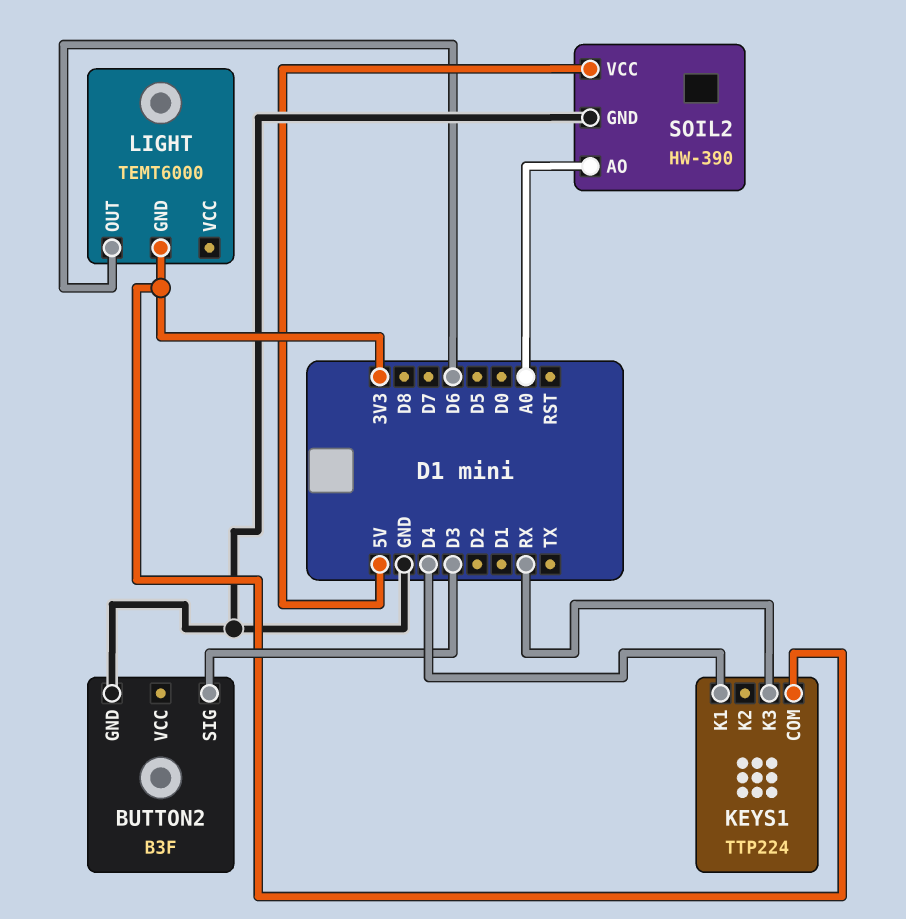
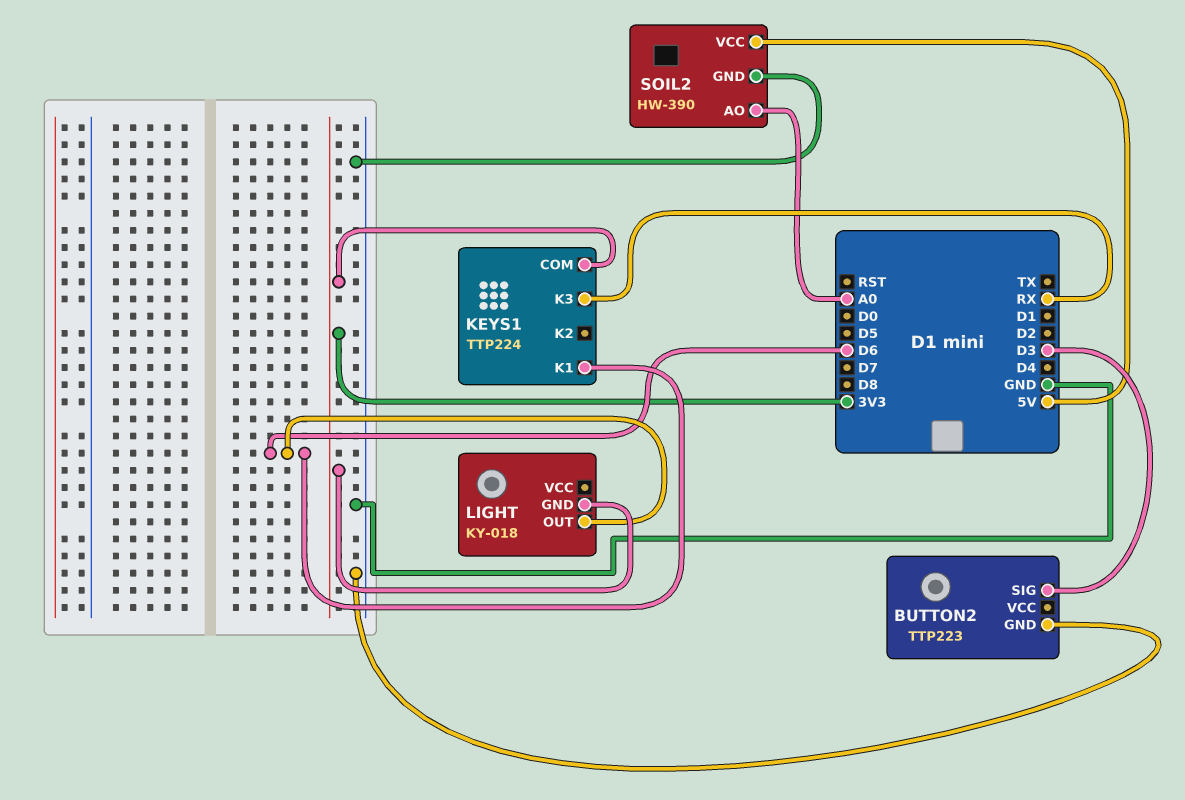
BUTTON2: B3F -> TTP223
KEYS1 pin K1: D4 -> D6
LIGHT: TEMT6000 -> KY-018

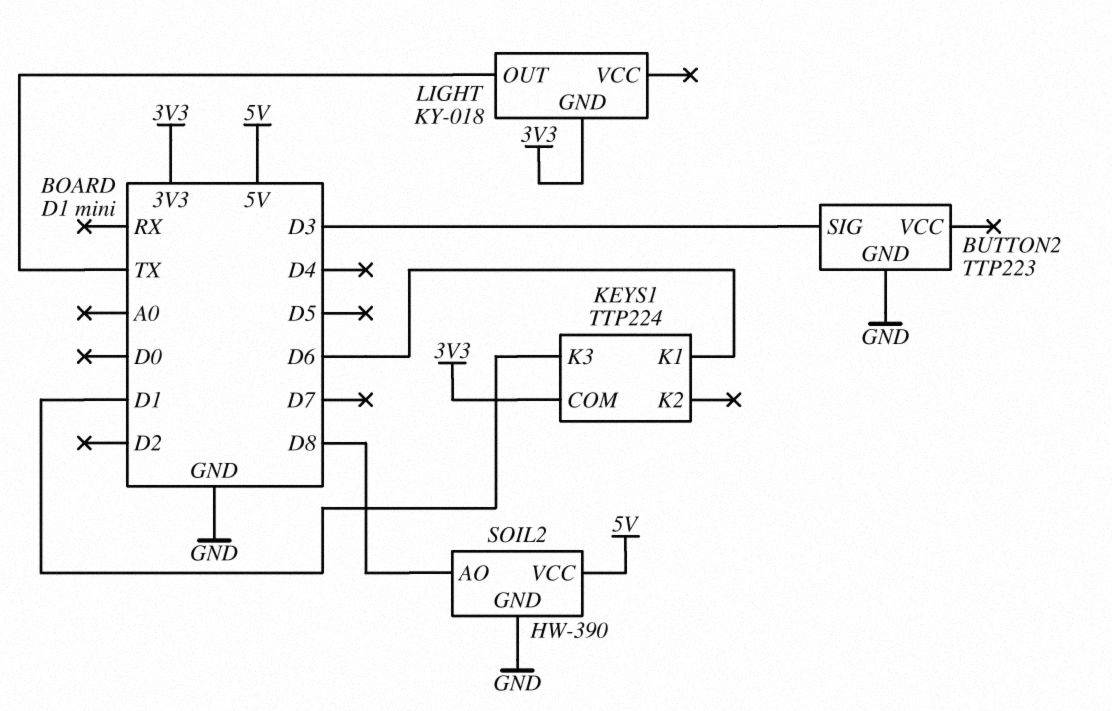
KEYS1 pin K3: RX -> D1
LIGHT pin OUT: D6 -> TX
SOIL2 pin AO: A0 -> D8

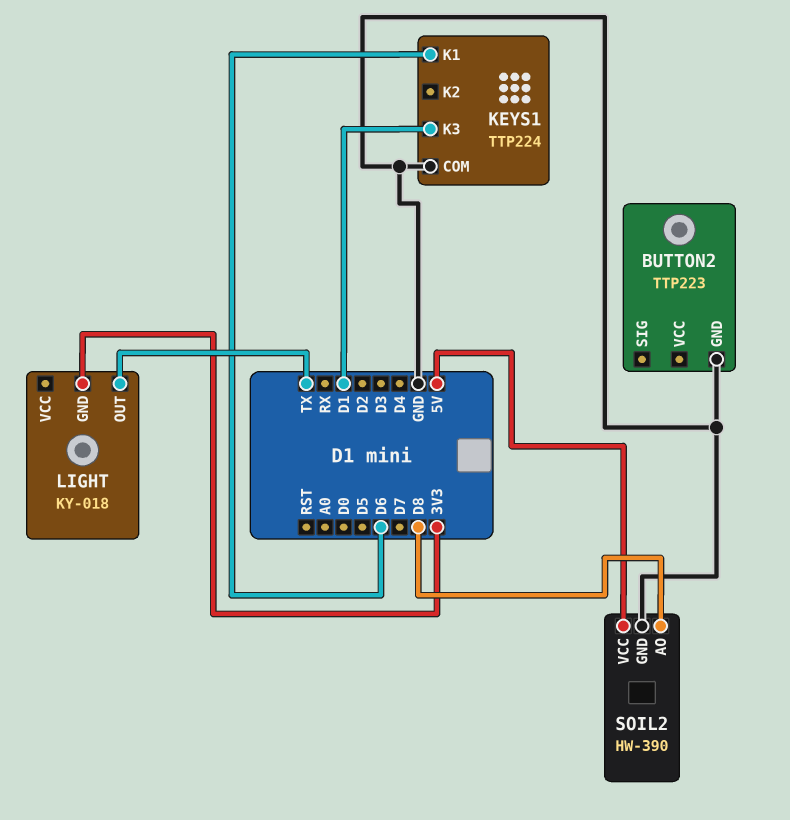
BUTTON2 pin SIG: D3 -> none
KEYS1 pin COM: 3V3 -> GND

